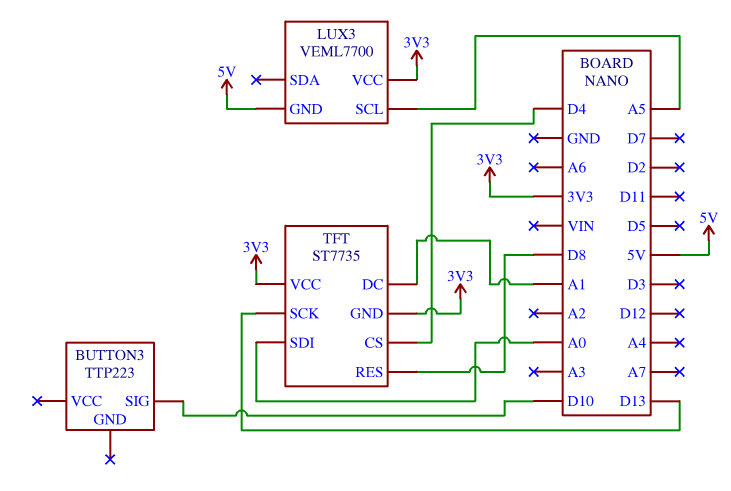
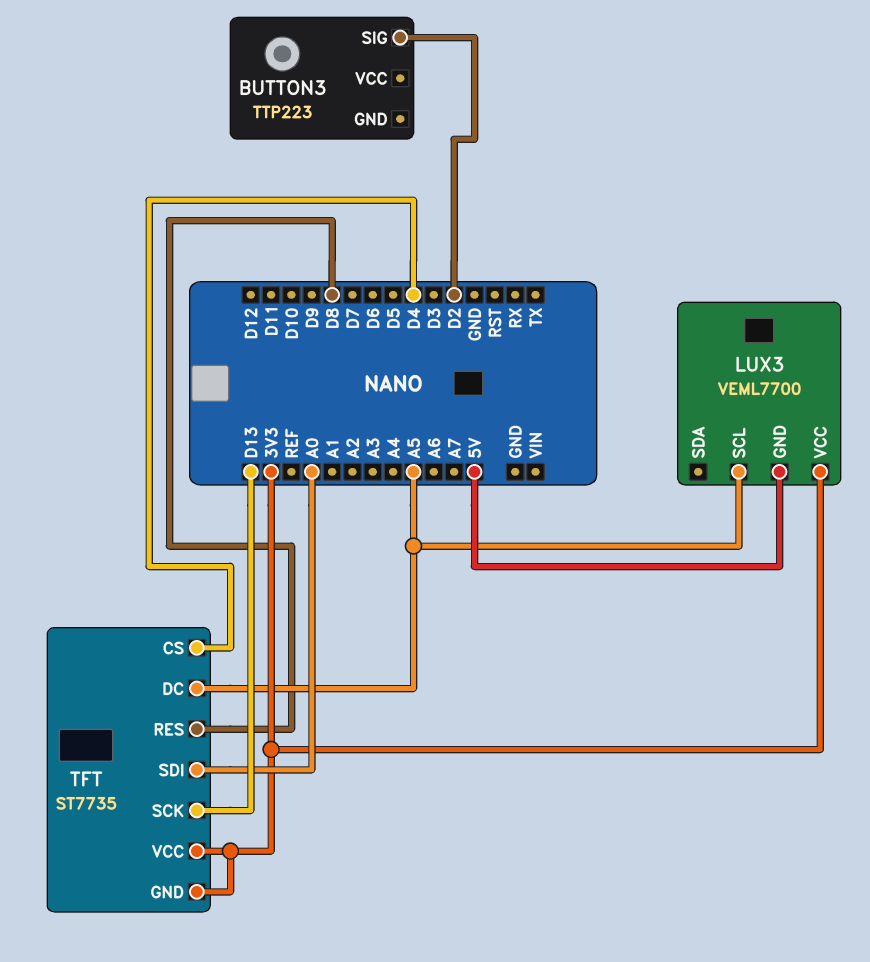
BUTTON3 pin SIG: D10 -> D2
TFT pin DC: A1 -> A5

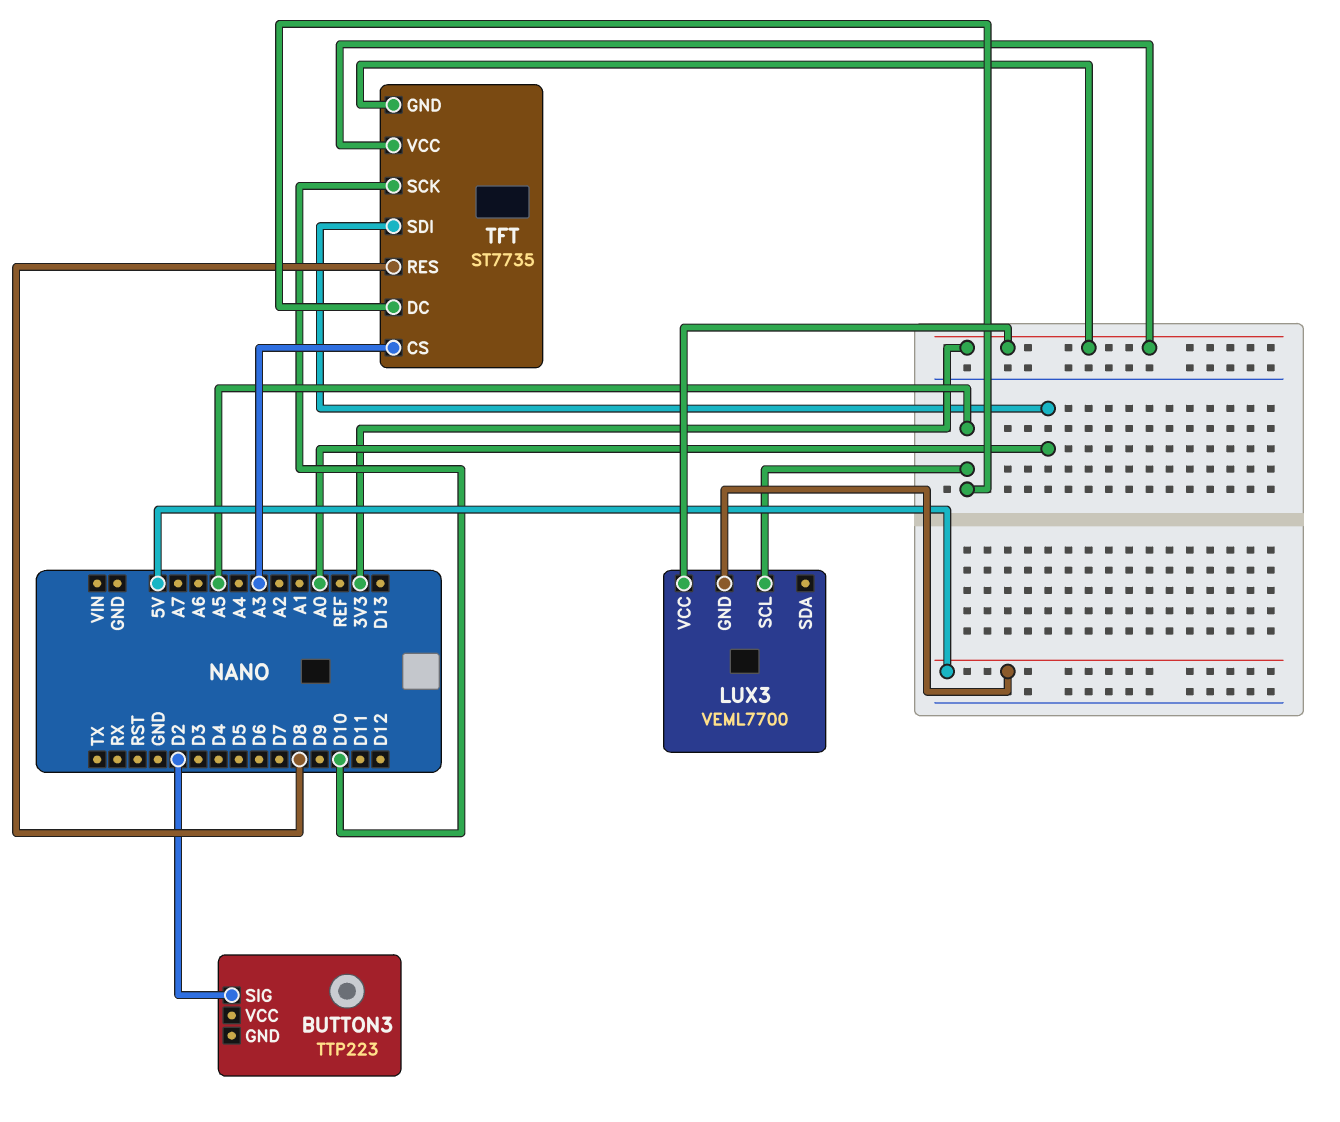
TFT pin CS: D4 -> A3
TFT pin SCK: D13 -> D10

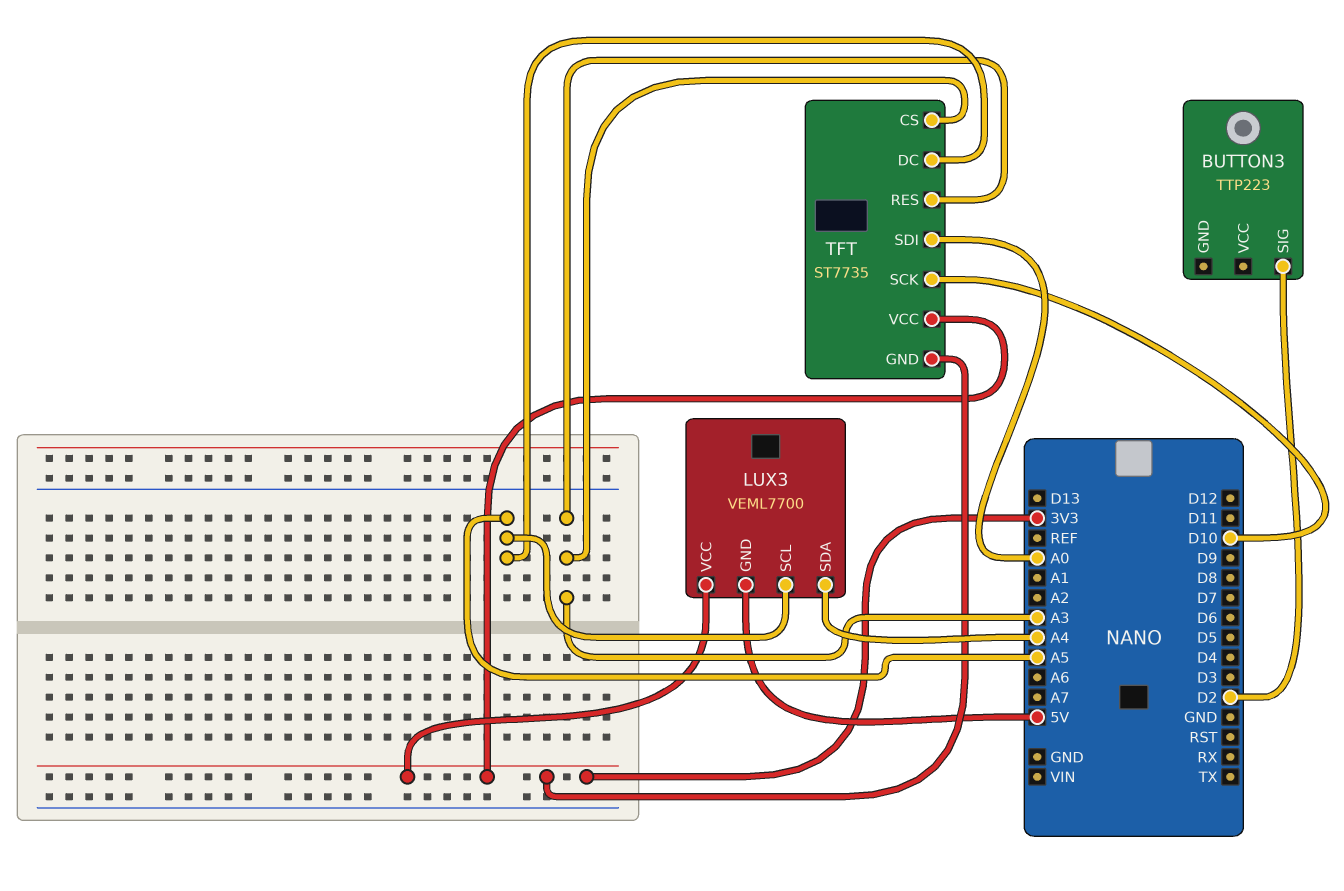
LUX3 pin SDA: none -> A4
TFT pin RES: D8 -> A3

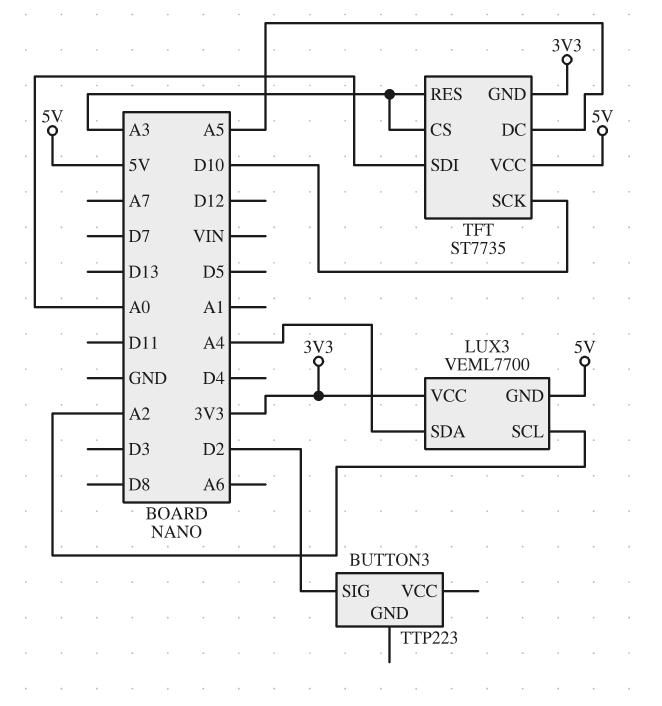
LUX3 pin SCL: A5 -> A2
TFT pin VCC: 3V3 -> 5V

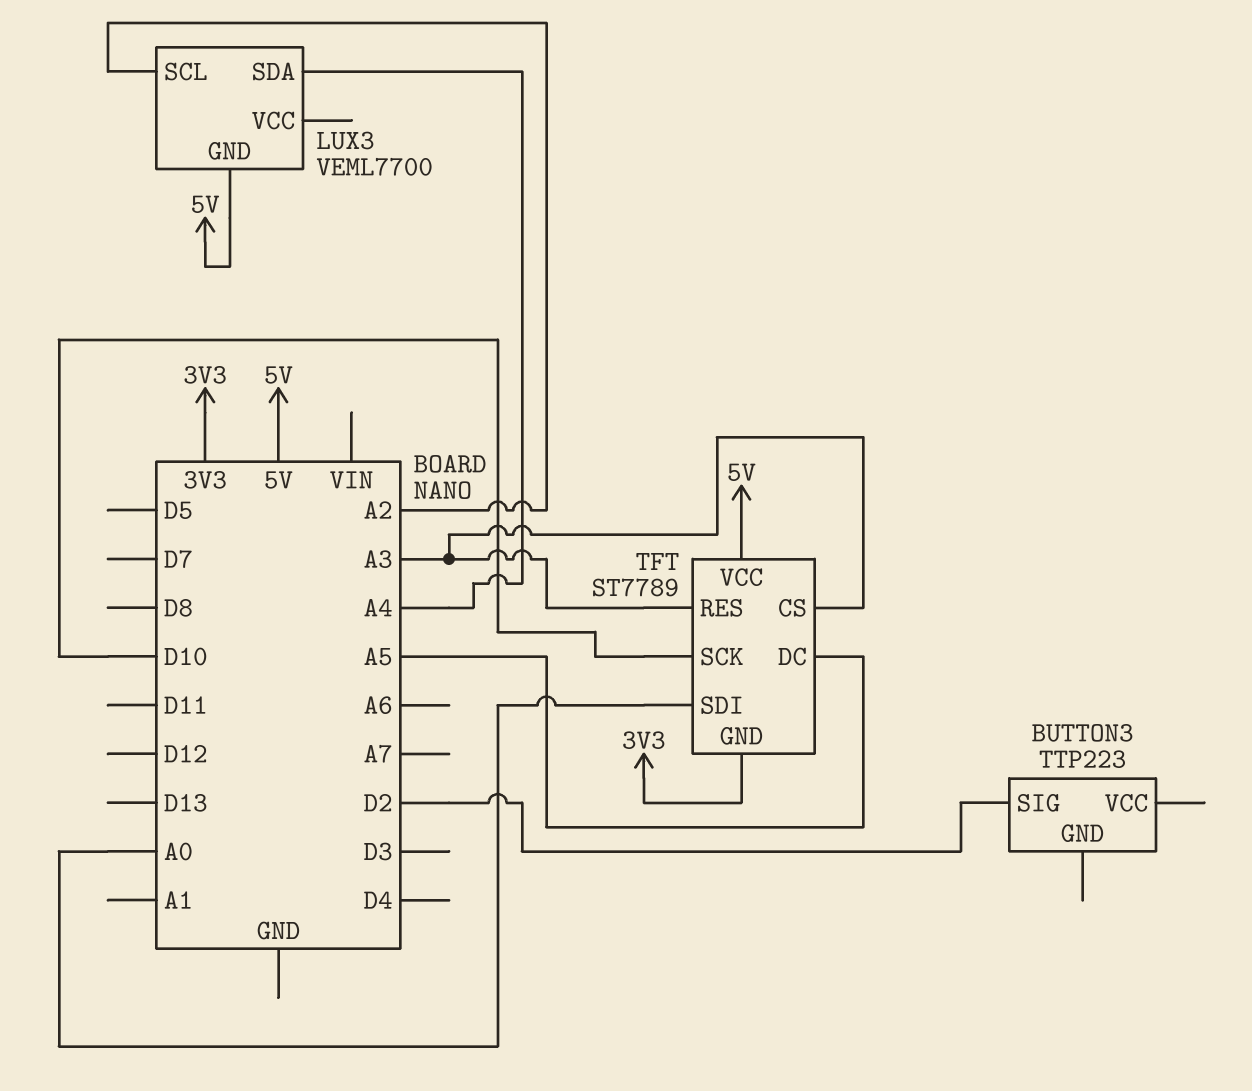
LUX3 pin VCC: 3V3 -> none
TFT: ST7735 -> ST7789

